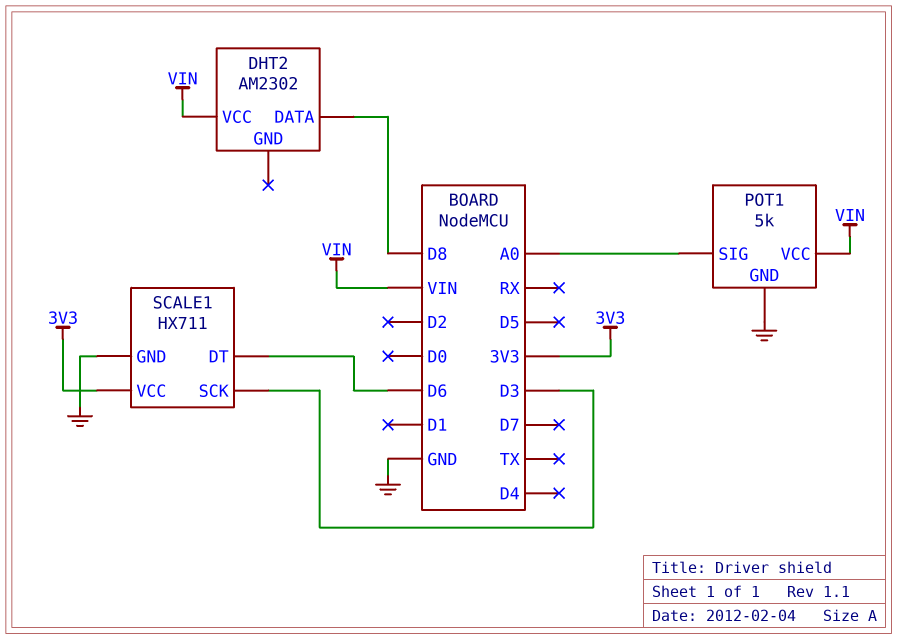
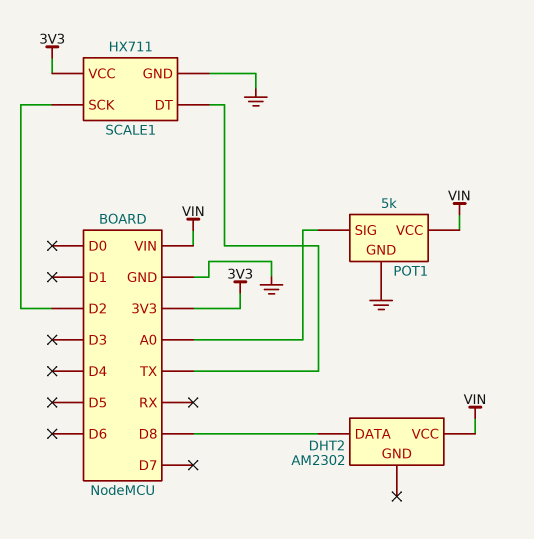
SCALE1 pin DT: D6 -> TX
SCALE1 pin SCK: D3 -> D2

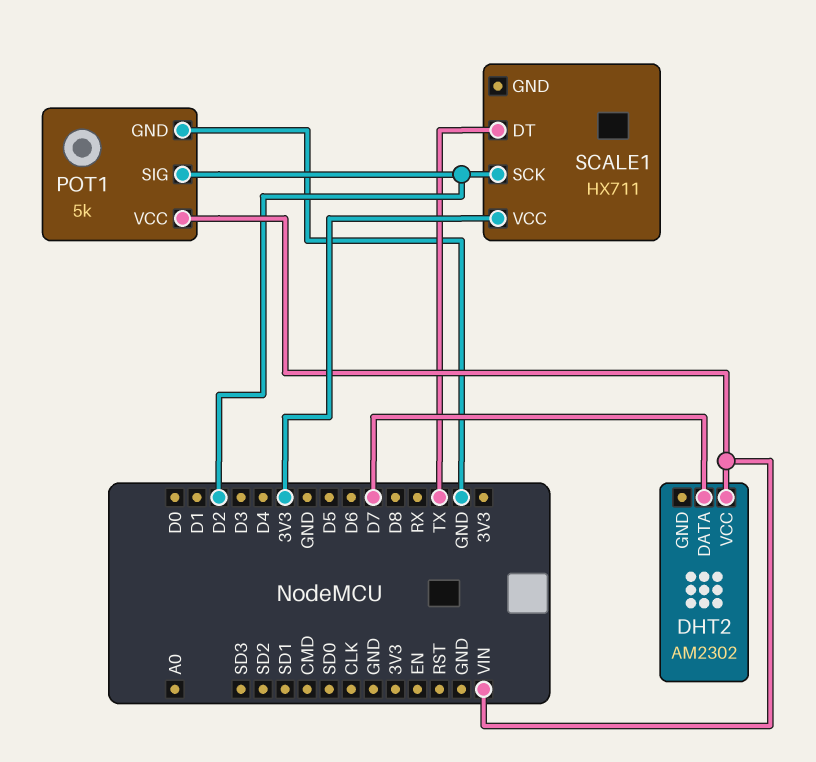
DHT2 pin DATA: D8 -> D7
POT1 pin SIG: A0 -> D2
SCALE1 pin GND: GND -> none

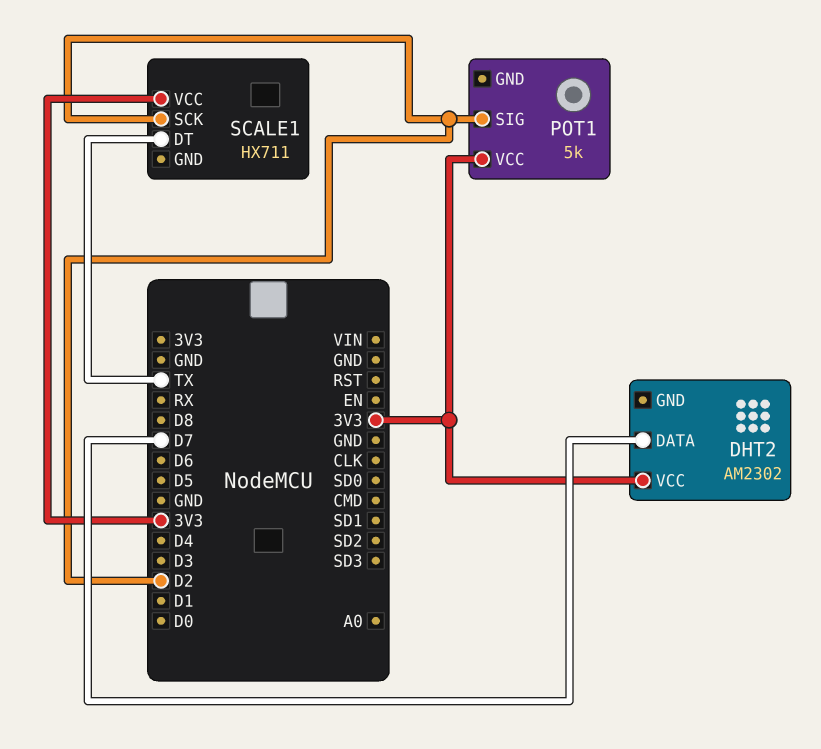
DHT2 pin VCC: VIN -> 3V3
POT1 pin GND: GND -> none
POT1 pin VCC: VIN -> 3V3

